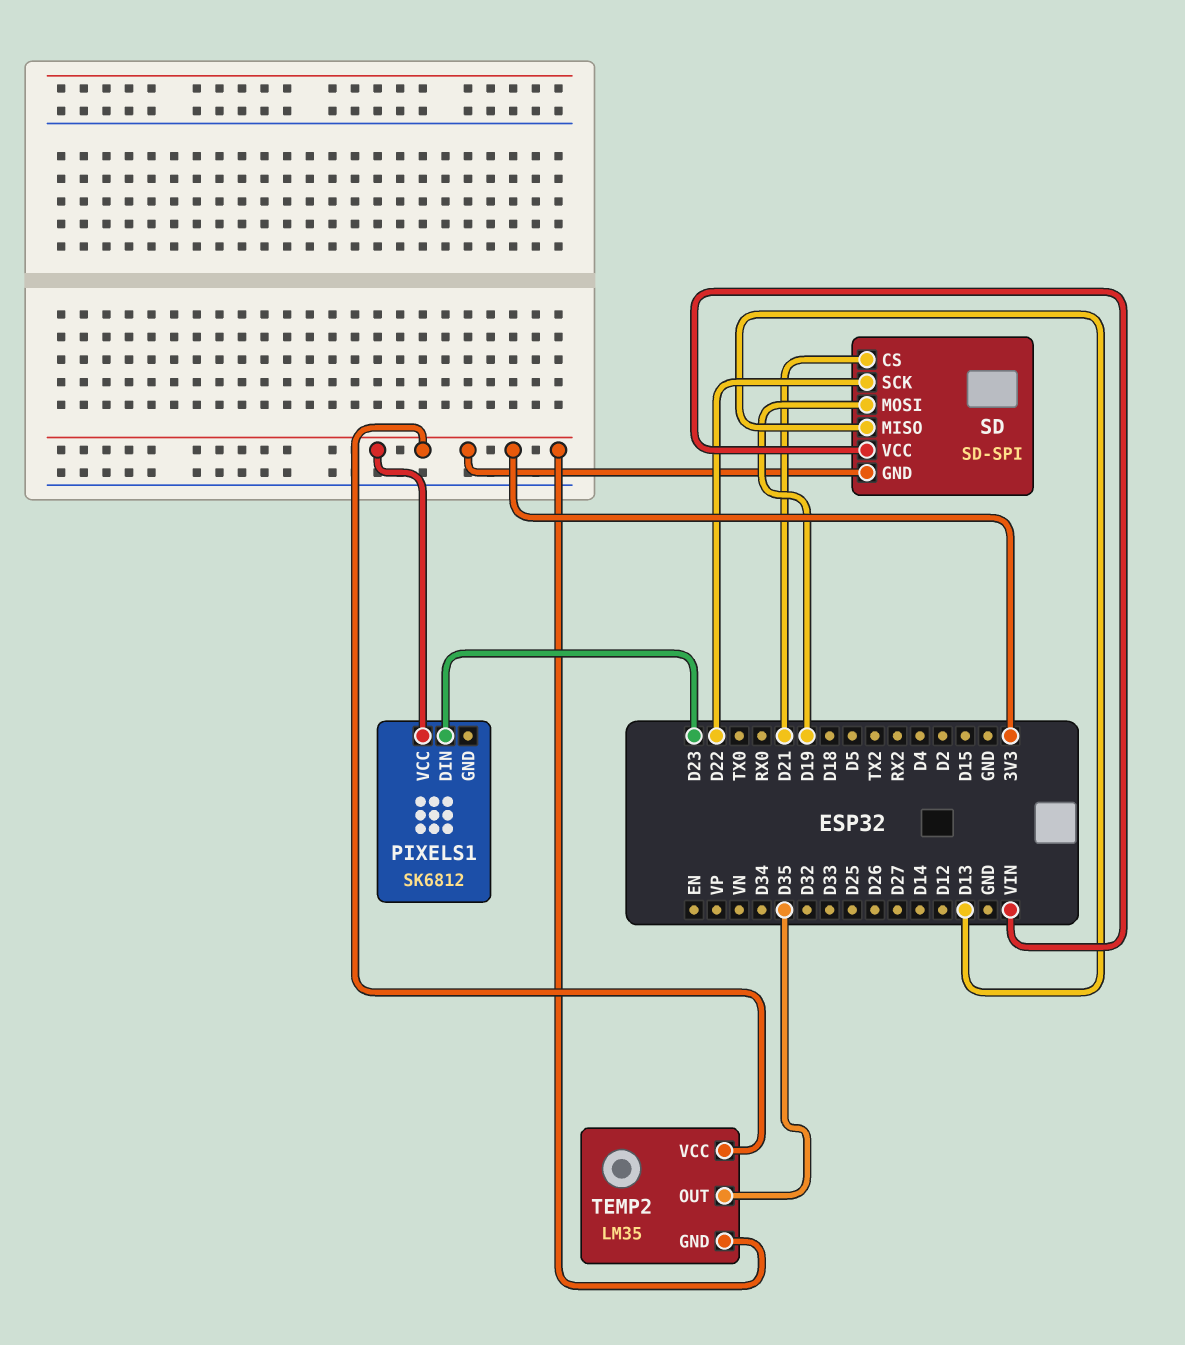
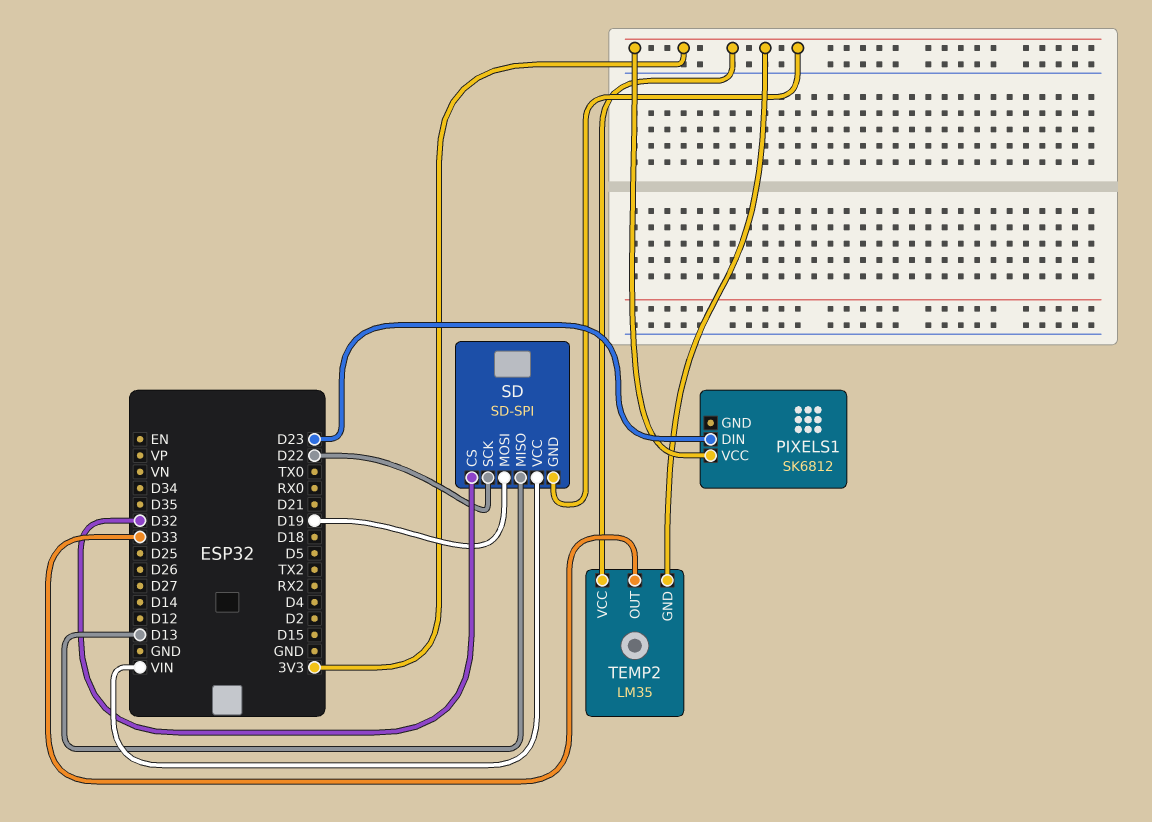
SD pin CS: D21 -> D32
TEMP2 pin OUT: D35 -> D33

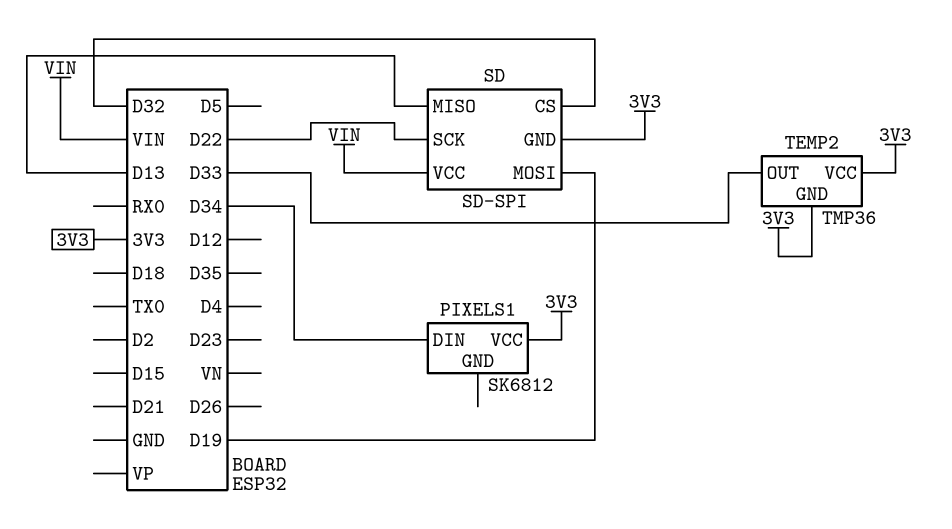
PIXELS1 pin DIN: D23 -> D34
TEMP2: LM35 -> TMP36

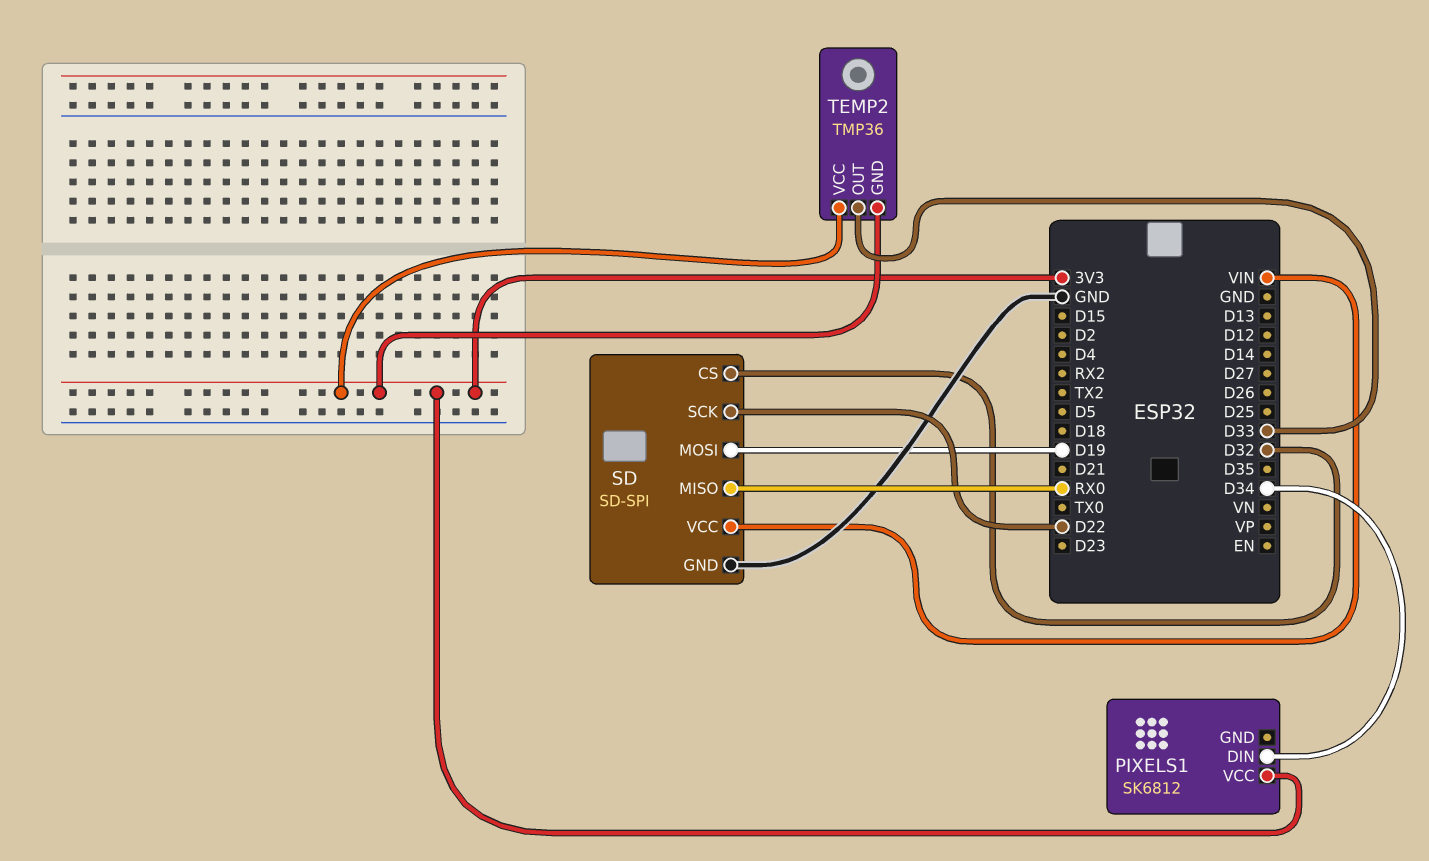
SD pin GND: 3V3 -> GND
SD pin MISO: D13 -> RX0

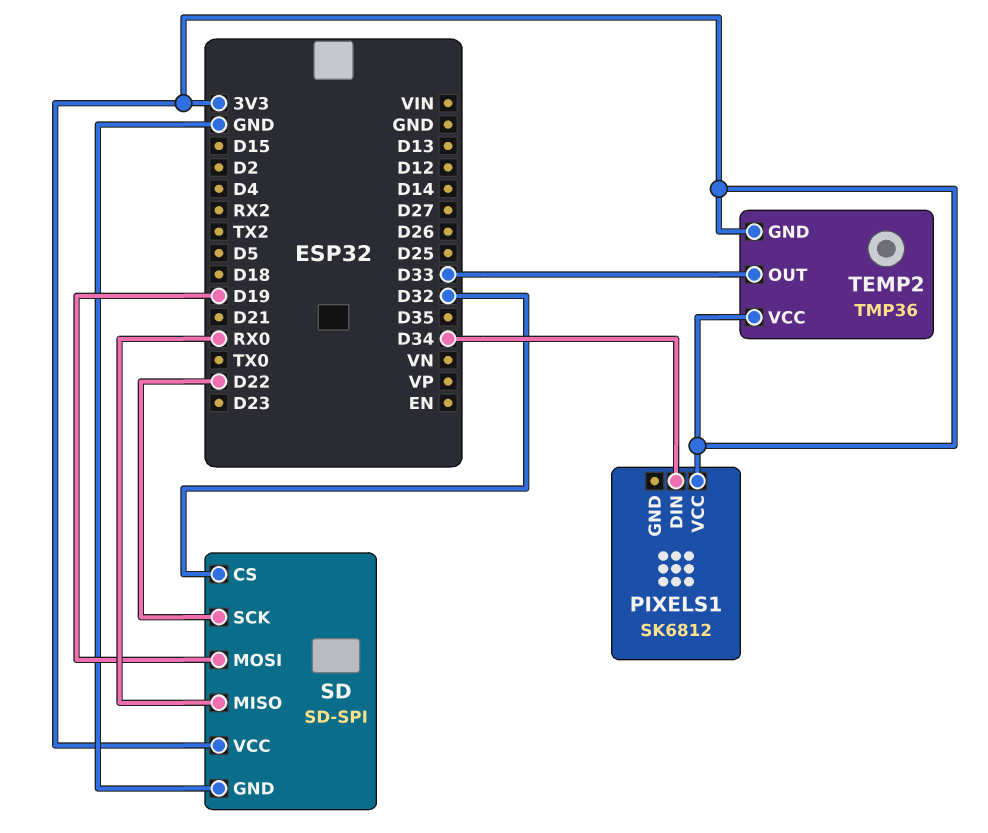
SD pin VCC: VIN -> 3V3

